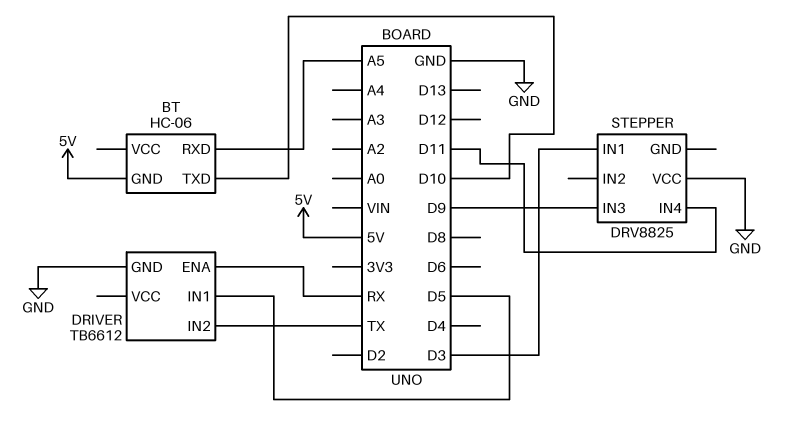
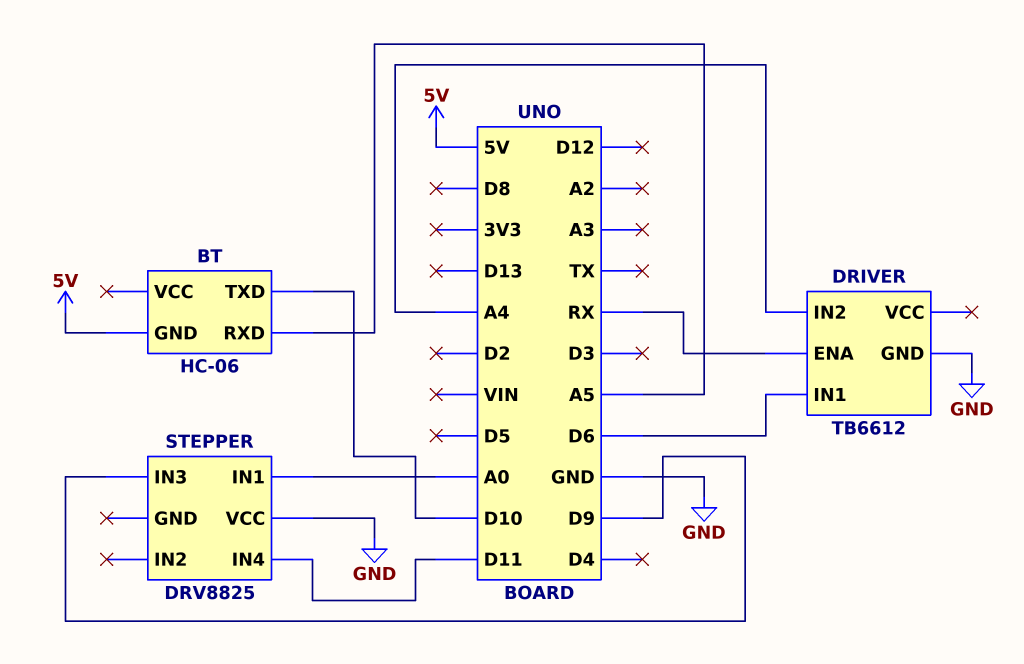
DRIVER pin IN1: D5 -> D6
DRIVER pin IN2: TX -> A4
STEPPER pin IN1: D3 -> A0

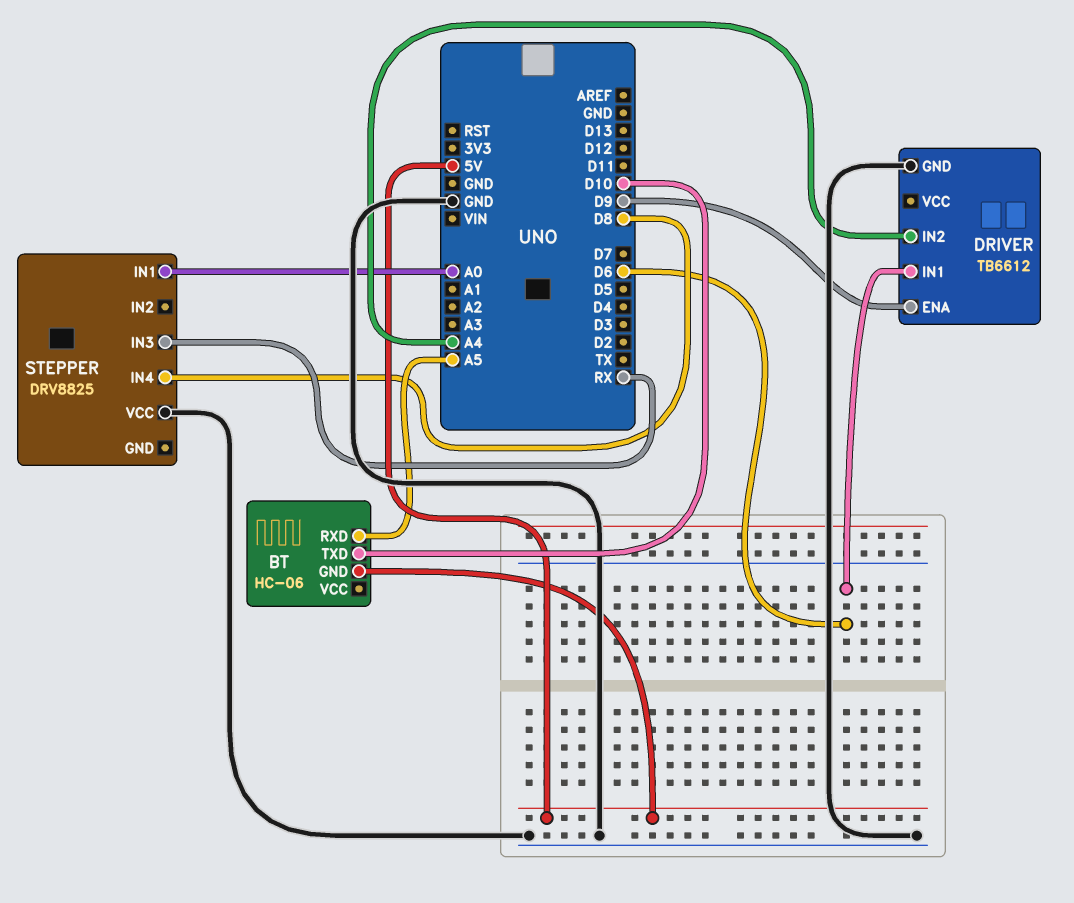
DRIVER pin ENA: RX -> D9
STEPPER pin IN3: D9 -> RX
STEPPER pin IN4: D11 -> D8

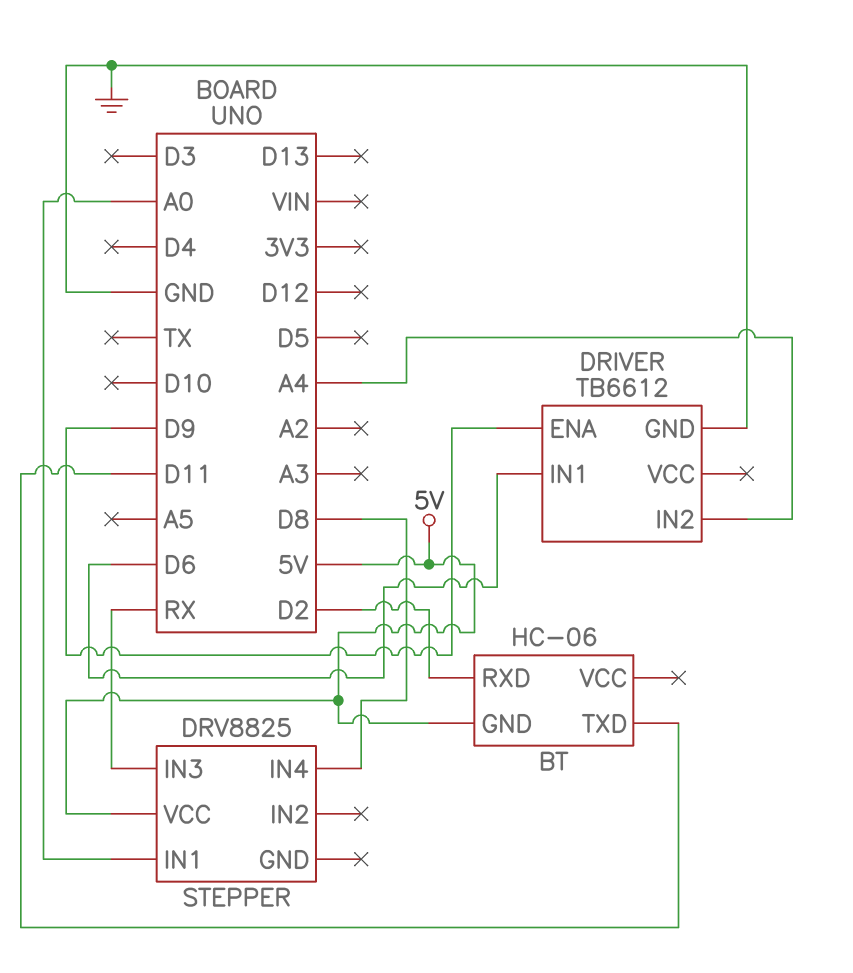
BT pin RXD: A5 -> D2
BT pin TXD: D10 -> D11
STEPPER pin VCC: GND -> 5V

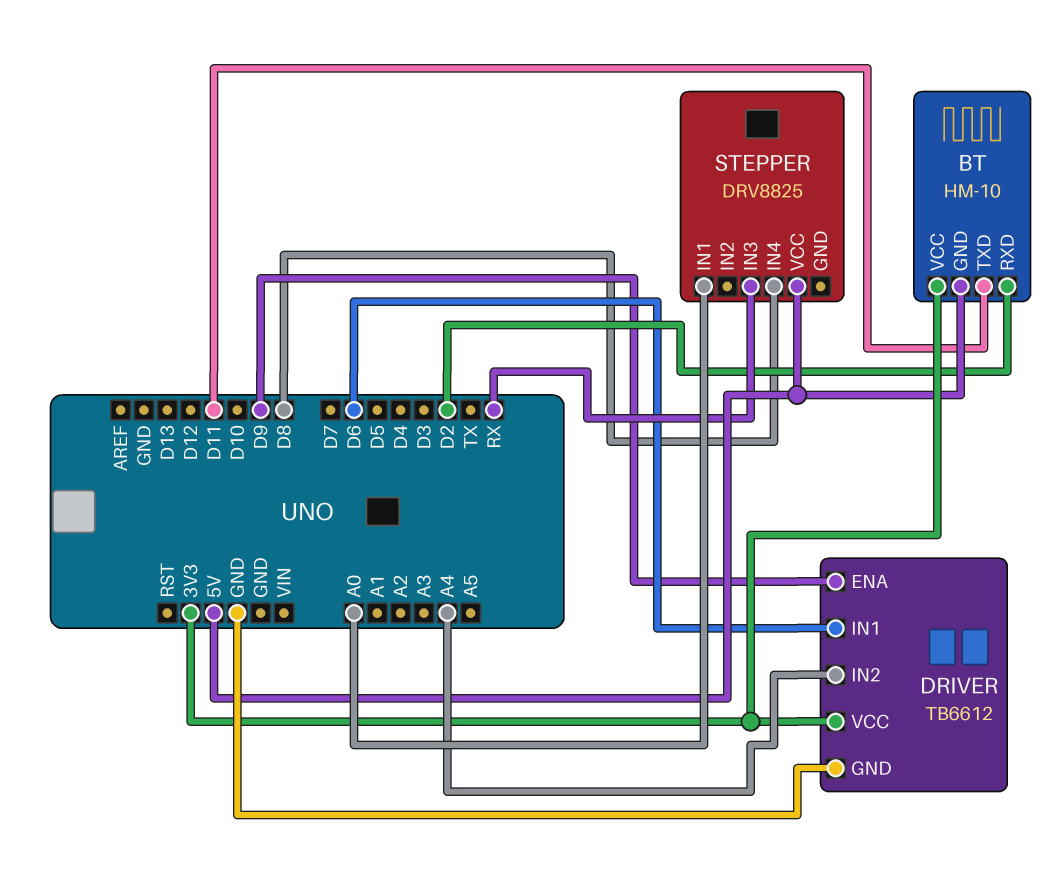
BT: HC-06 -> HM-10
BT pin VCC: none -> 3V3
DRIVER pin VCC: none -> 3V3

